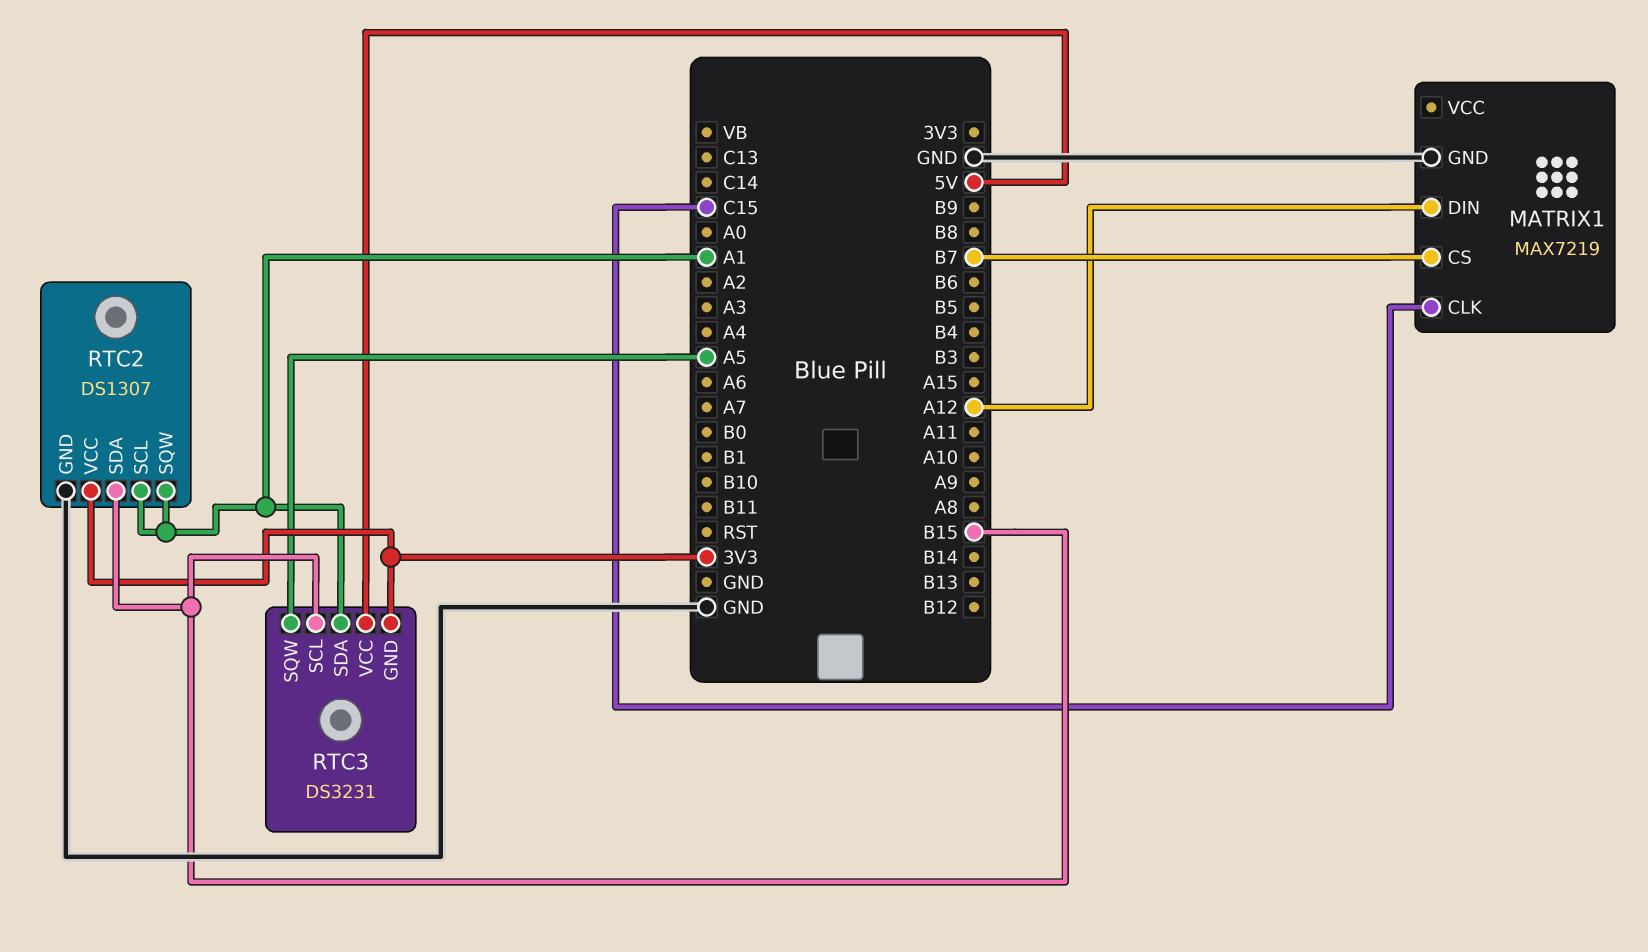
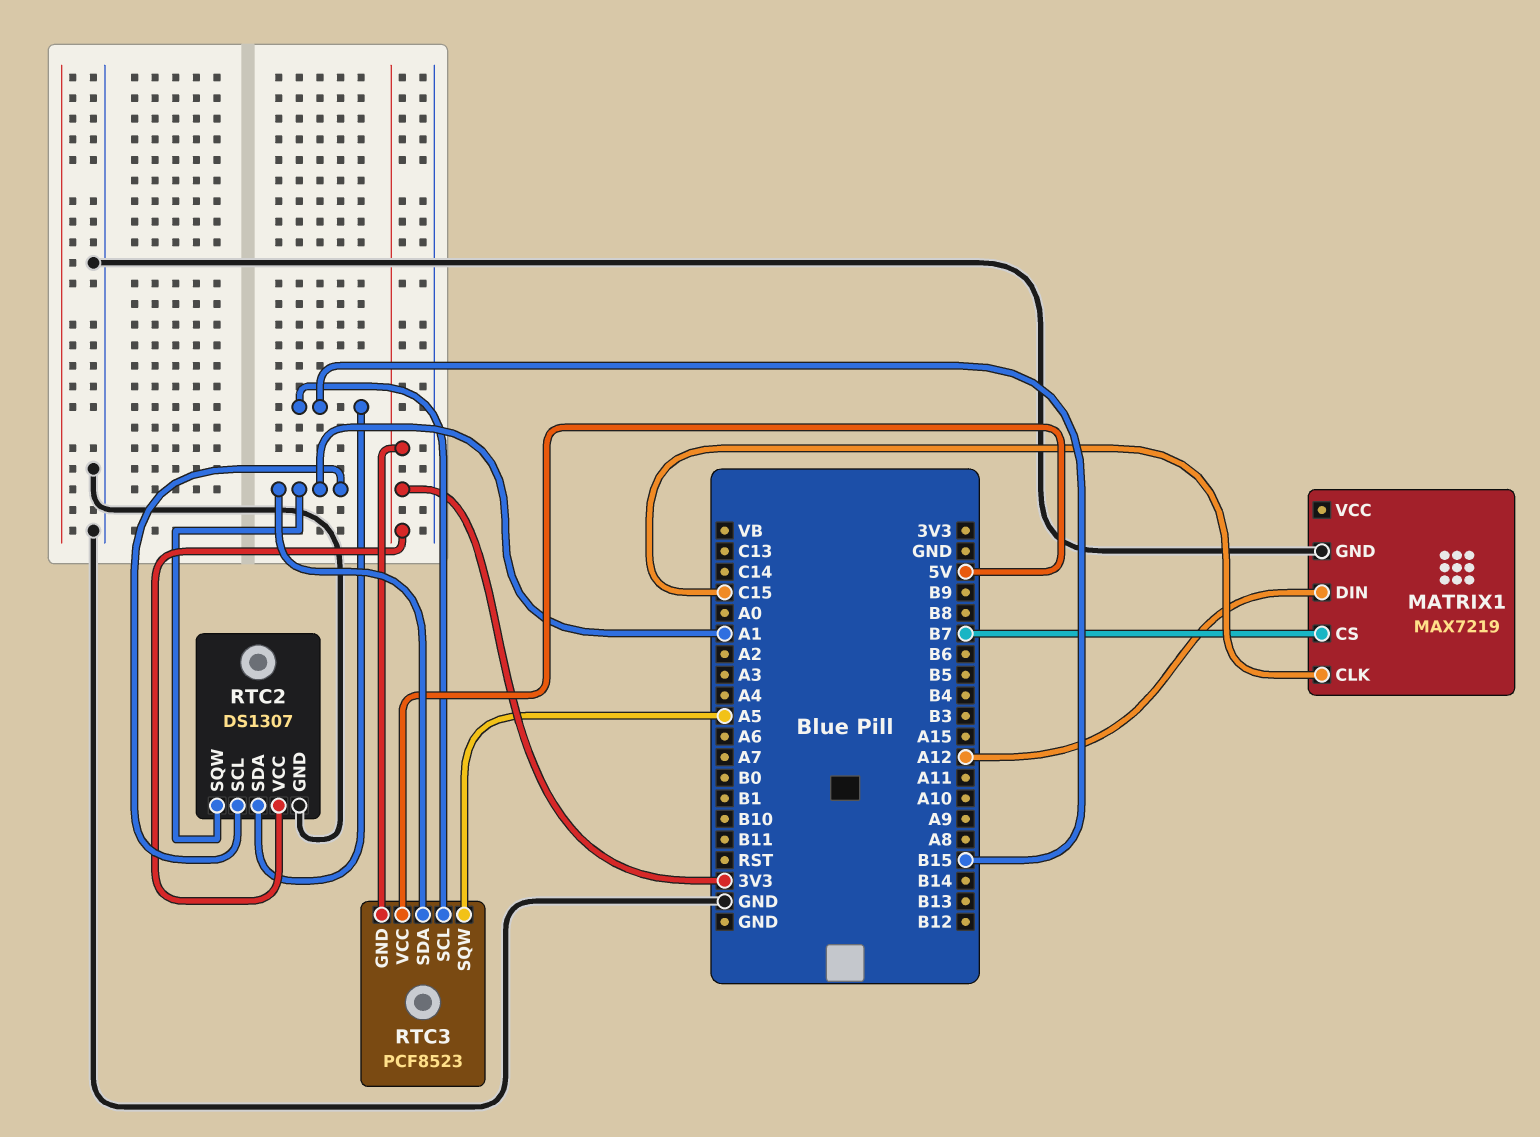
RTC3: DS3231 -> PCF8523

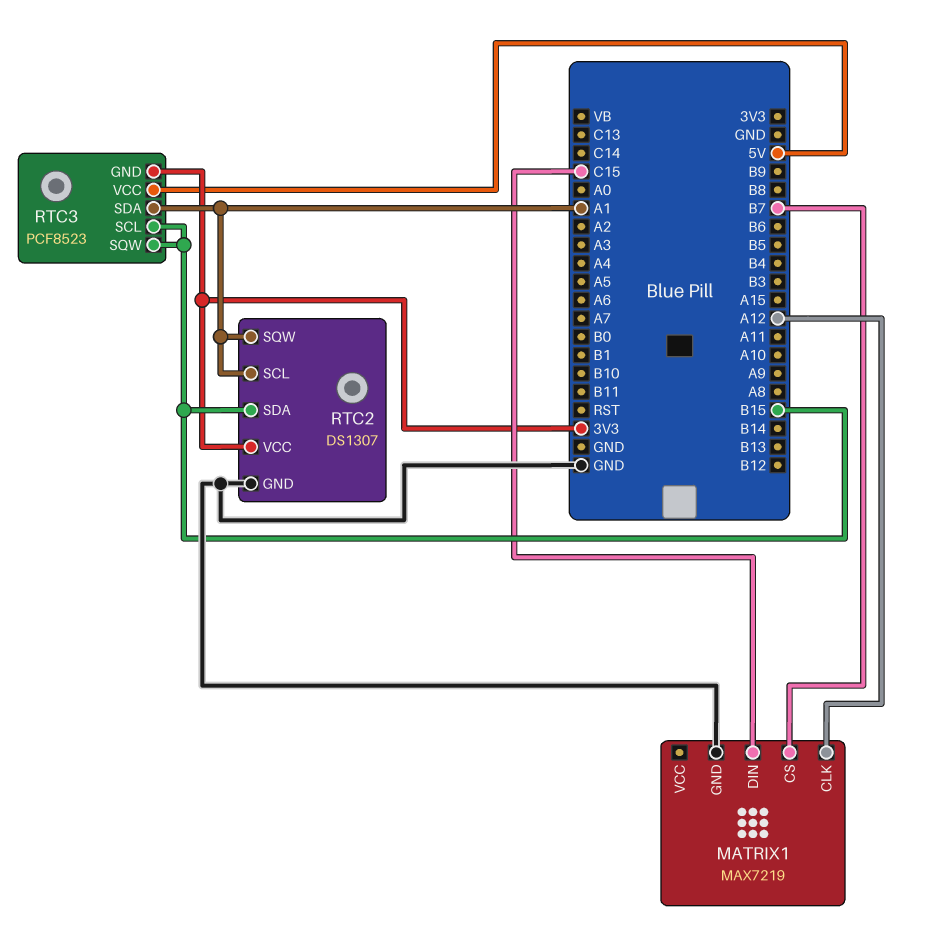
MATRIX1 pin CLK: C15 -> A12
MATRIX1 pin DIN: A12 -> C15
RTC3 pin SQW: A5 -> B15

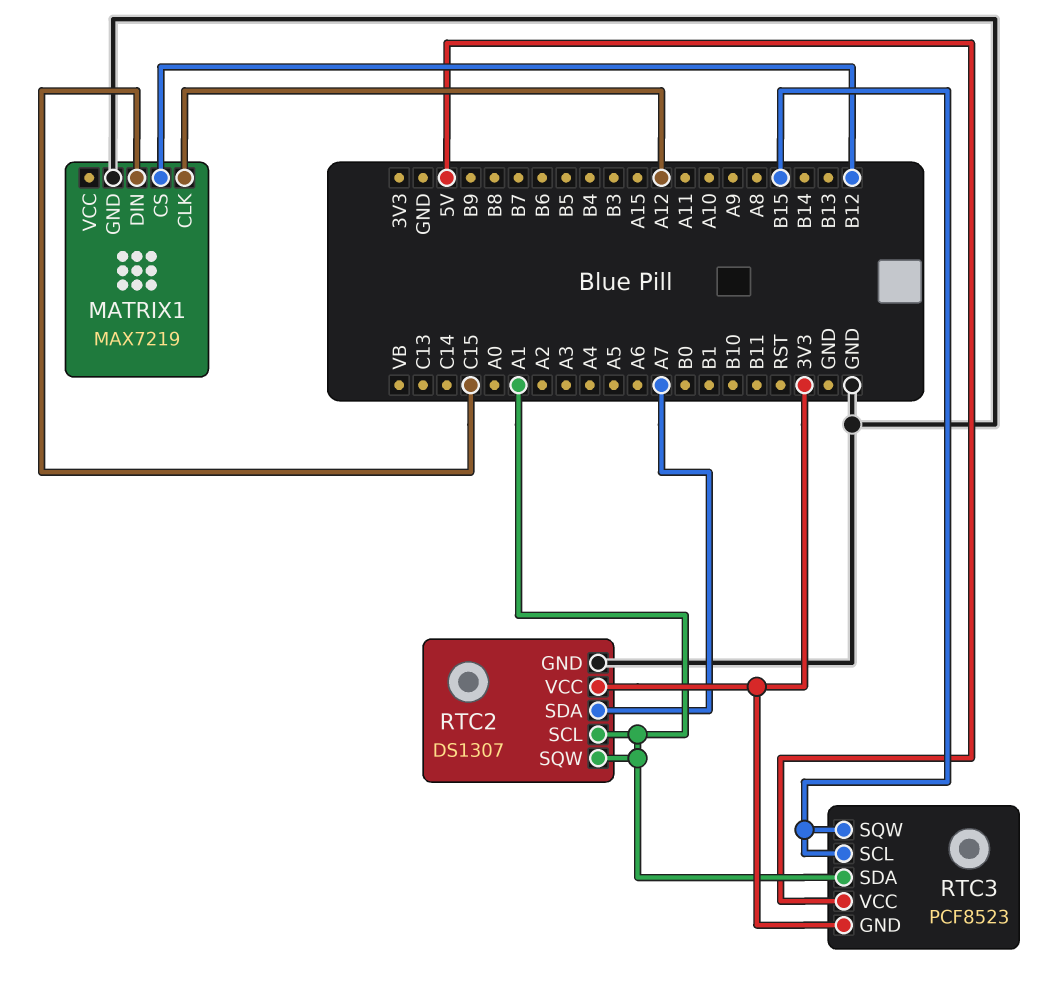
MATRIX1 pin CS: B7 -> B12
RTC2 pin SDA: B15 -> A7

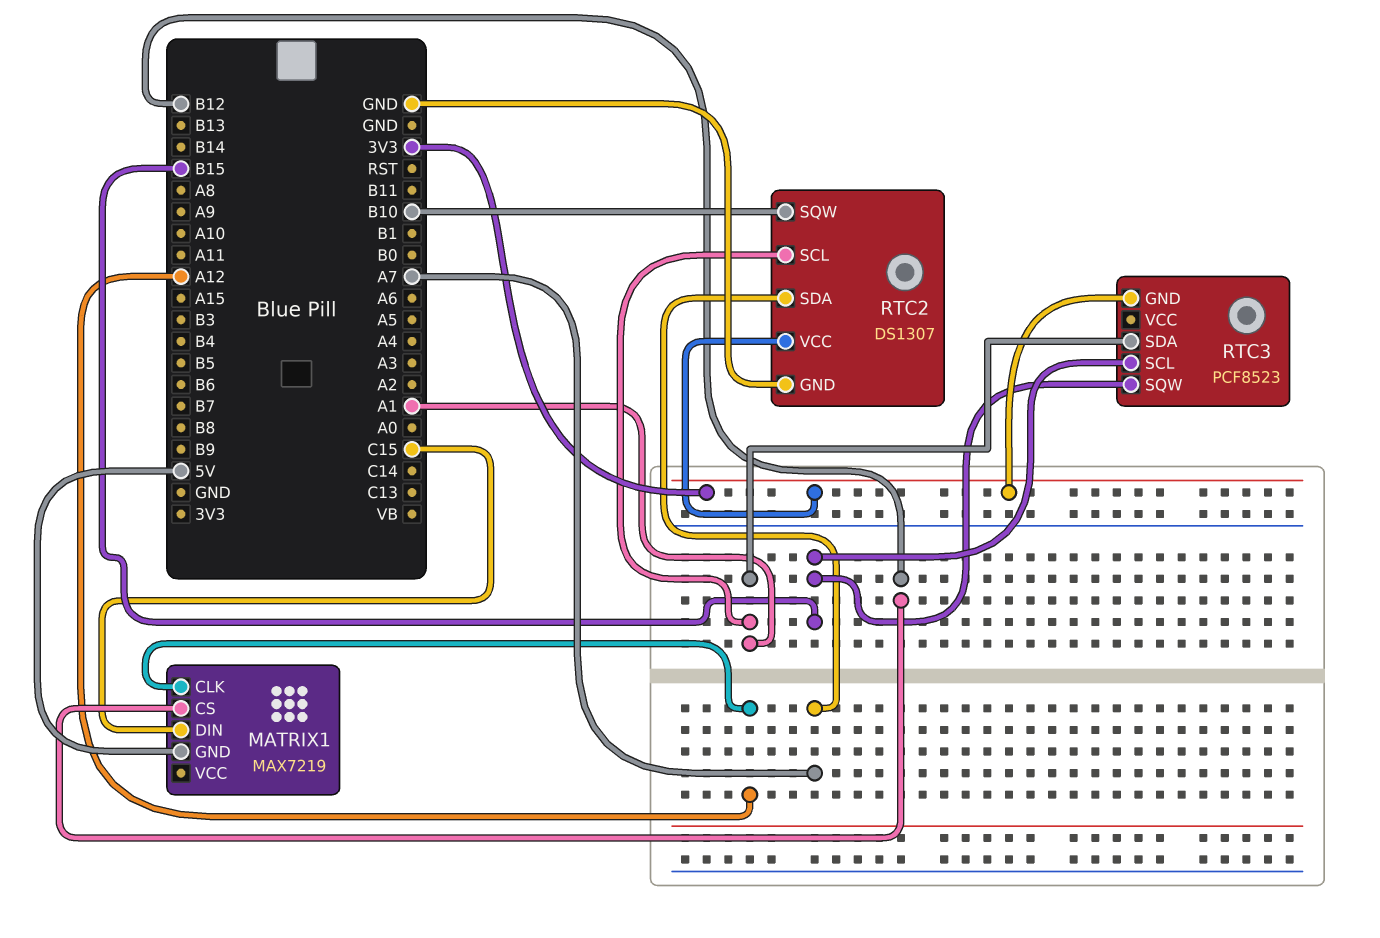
MATRIX1 pin GND: GND -> 5V
RTC2 pin SQW: A1 -> B10
RTC3 pin VCC: 5V -> none

